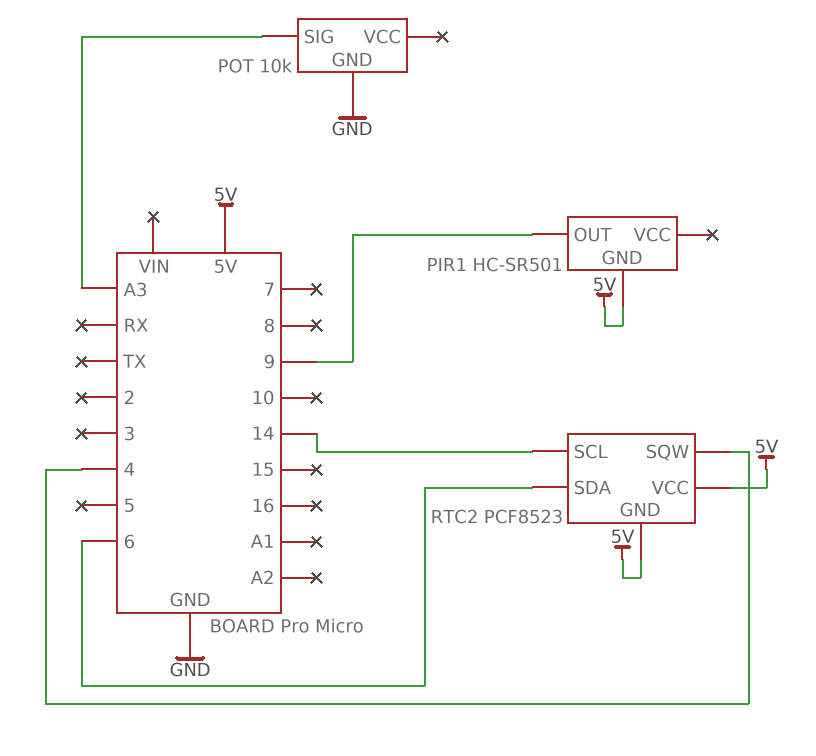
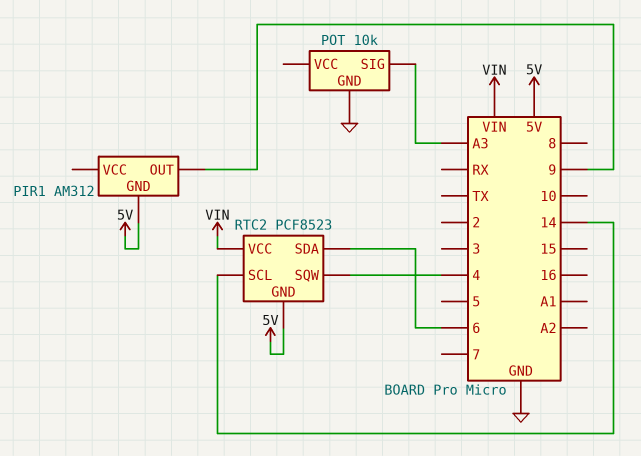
PIR1: HC-SR501 -> AM312
RTC2 pin VCC: 5V -> VIN

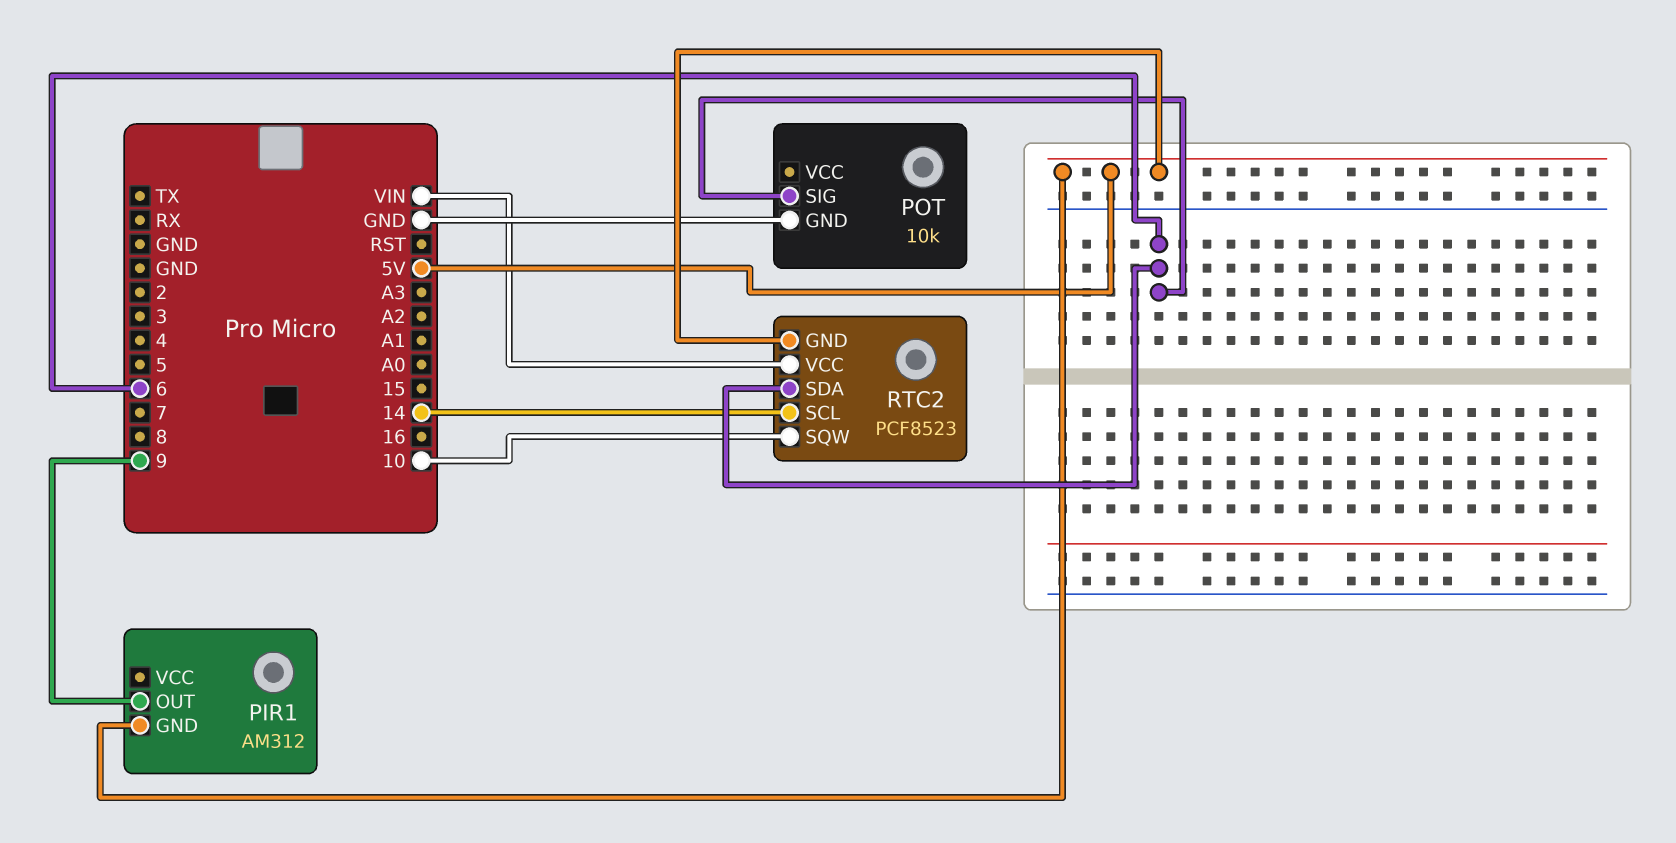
POT pin SIG: A3 -> 6
RTC2 pin SQW: 4 -> 10

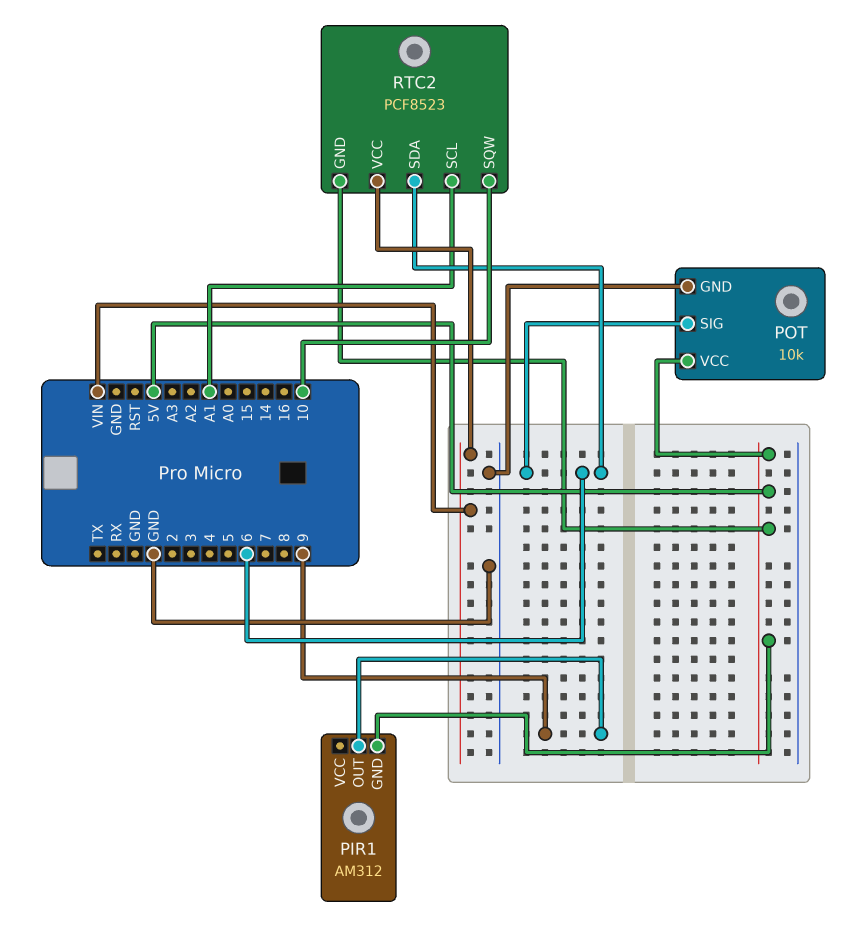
POT pin VCC: none -> 5V
RTC2 pin SCL: 14 -> A1

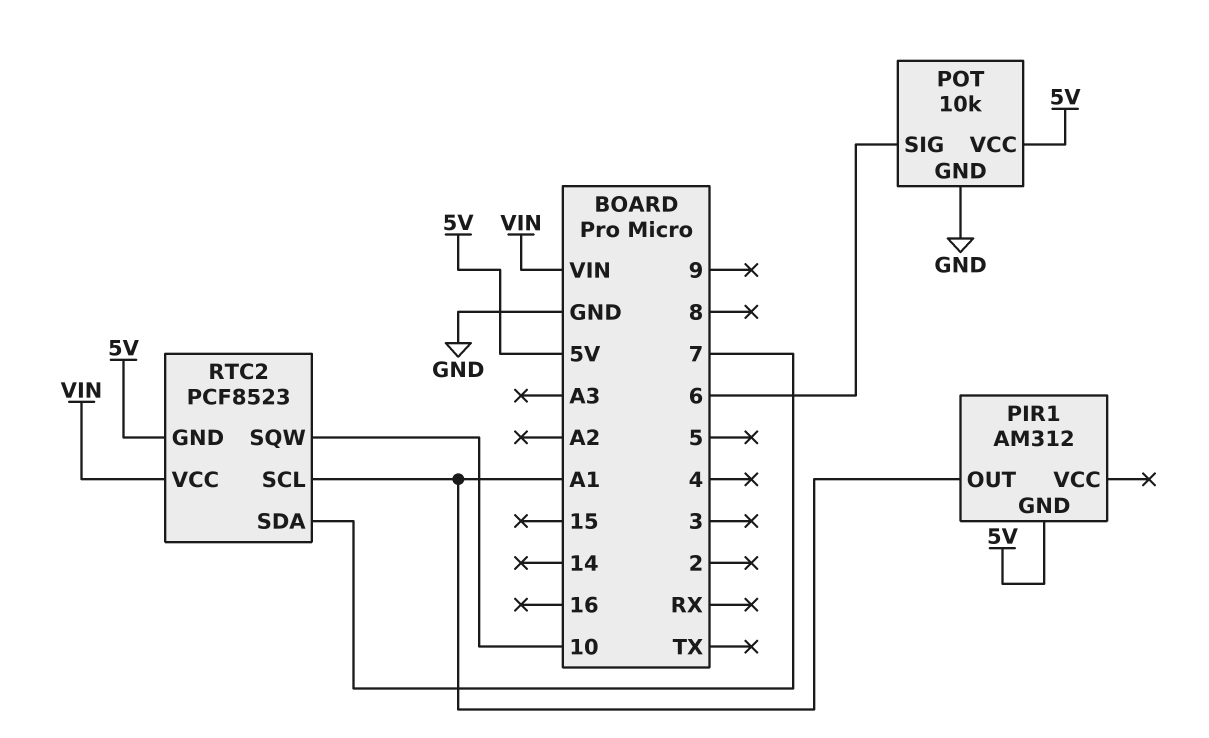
PIR1 pin OUT: 9 -> A1
RTC2 pin SDA: 6 -> 7

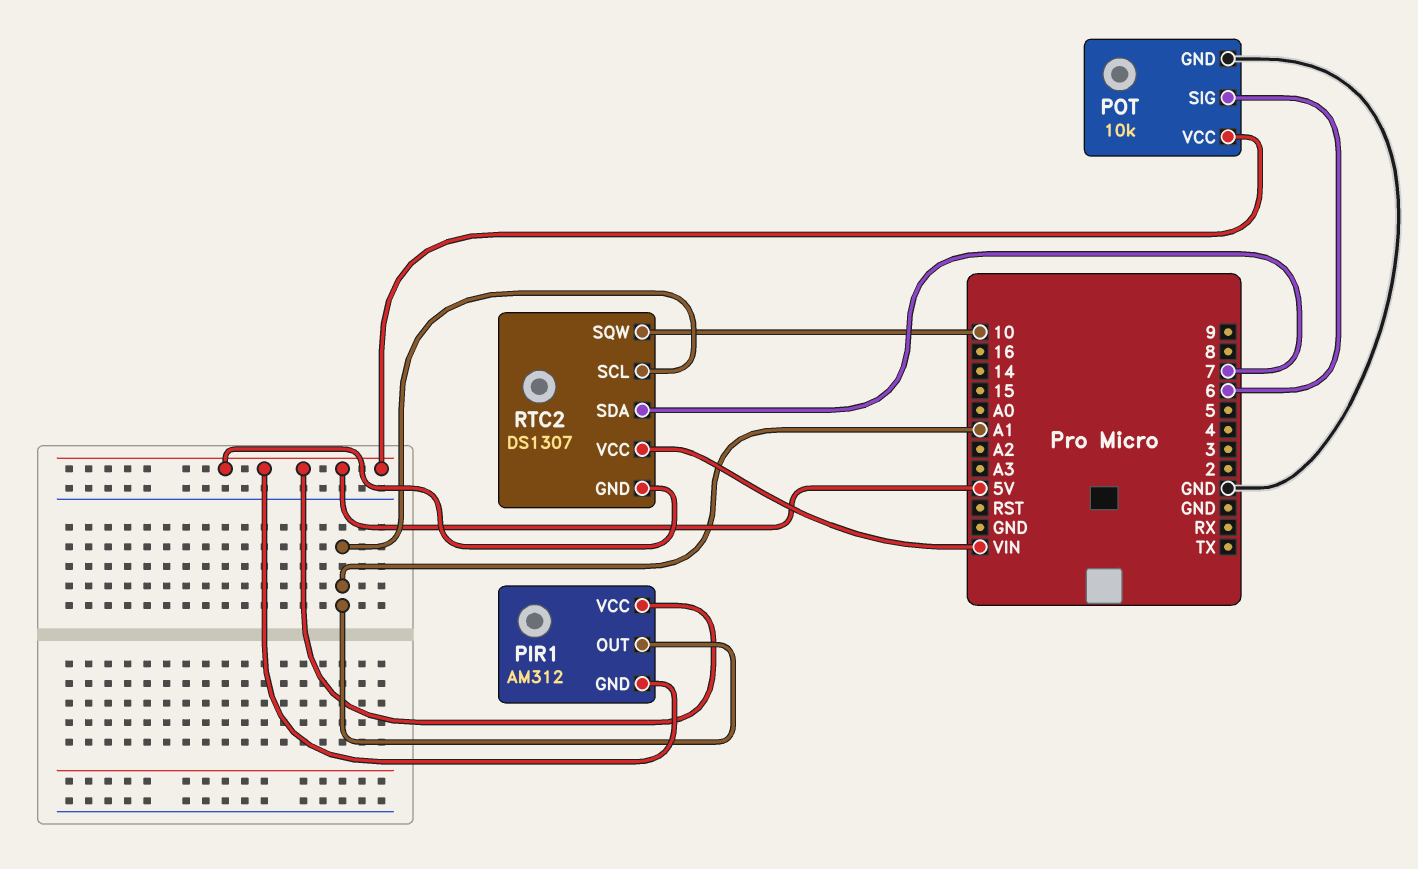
PIR1 pin VCC: none -> 5V
RTC2: PCF8523 -> DS1307

